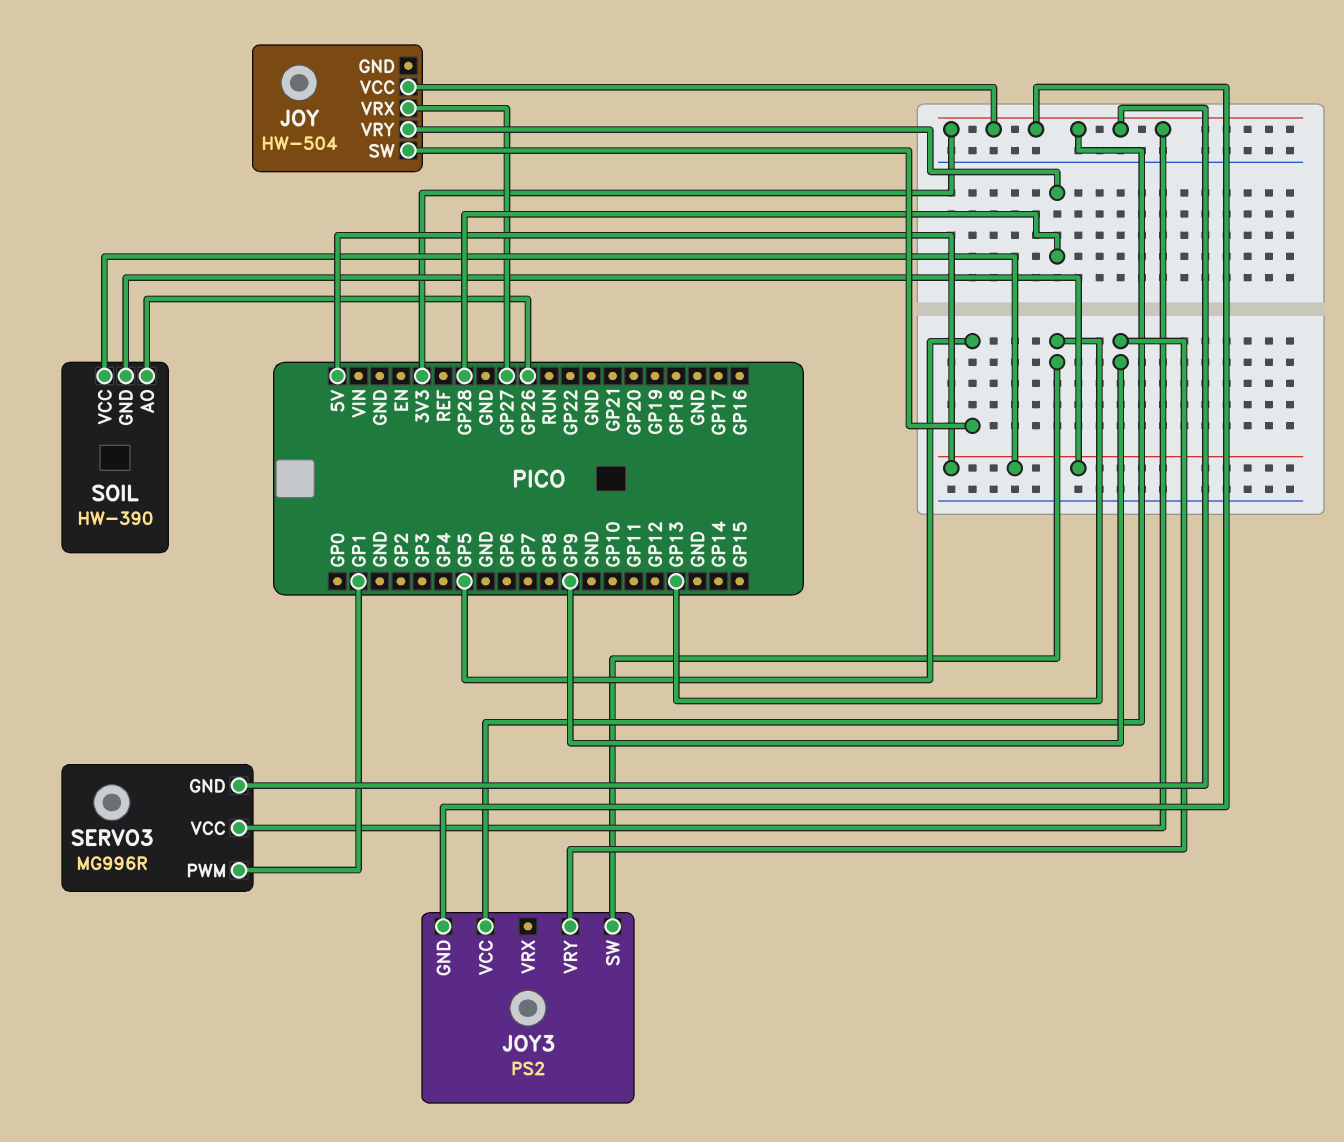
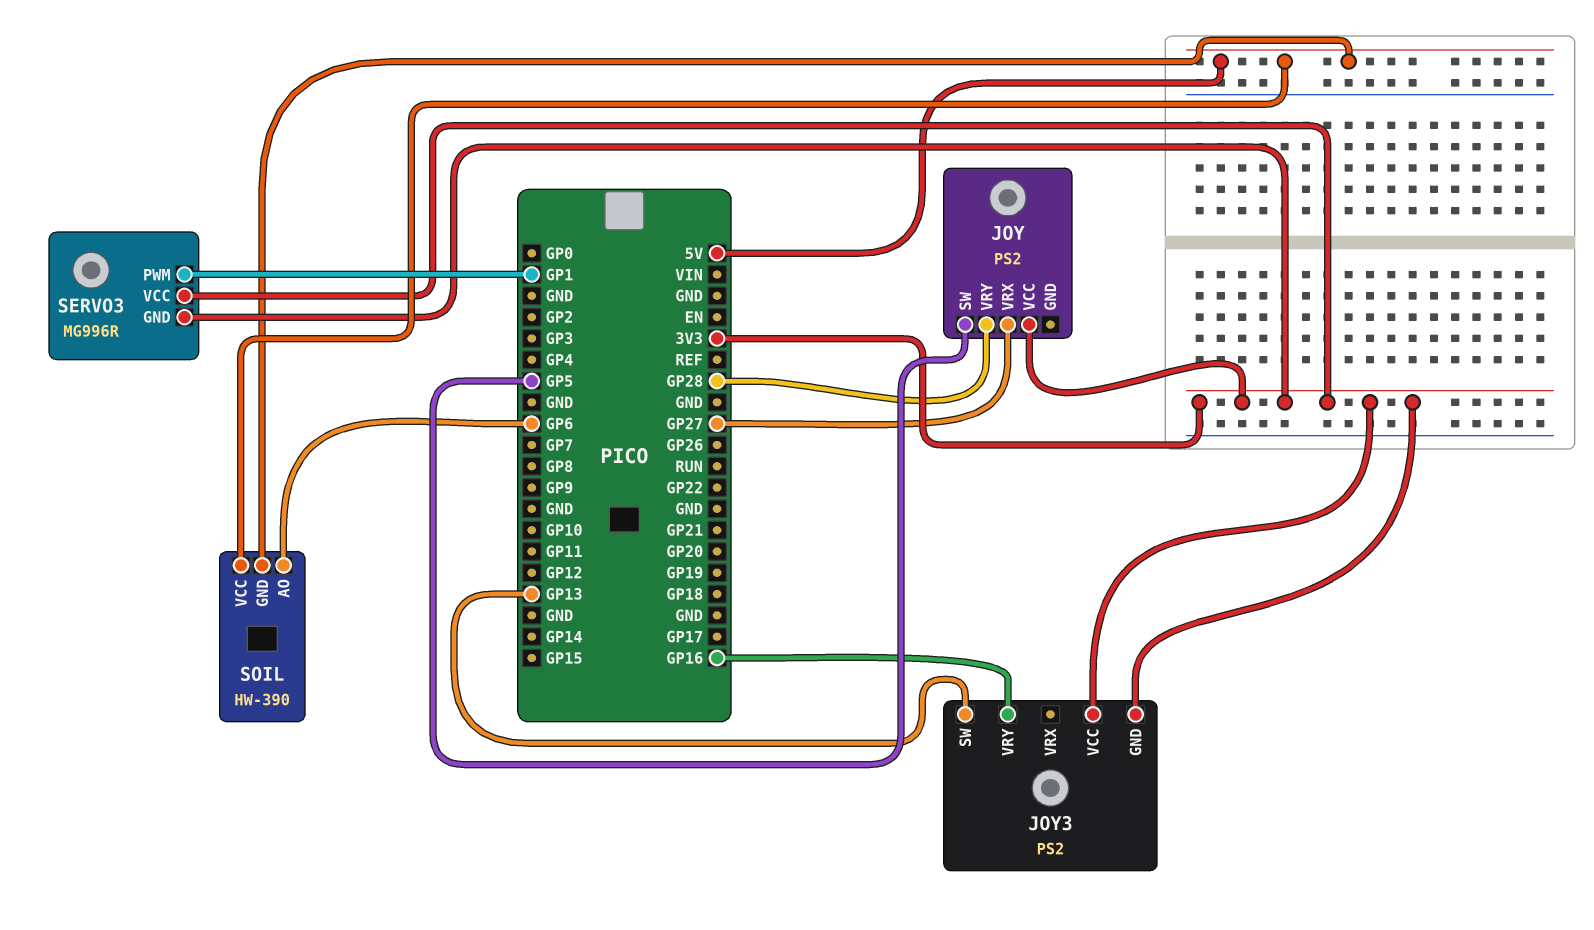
JOY: HW-504 -> PS2
JOY3 pin VRY: GP9 -> GP16
SOIL pin AO: GP26 -> GP6

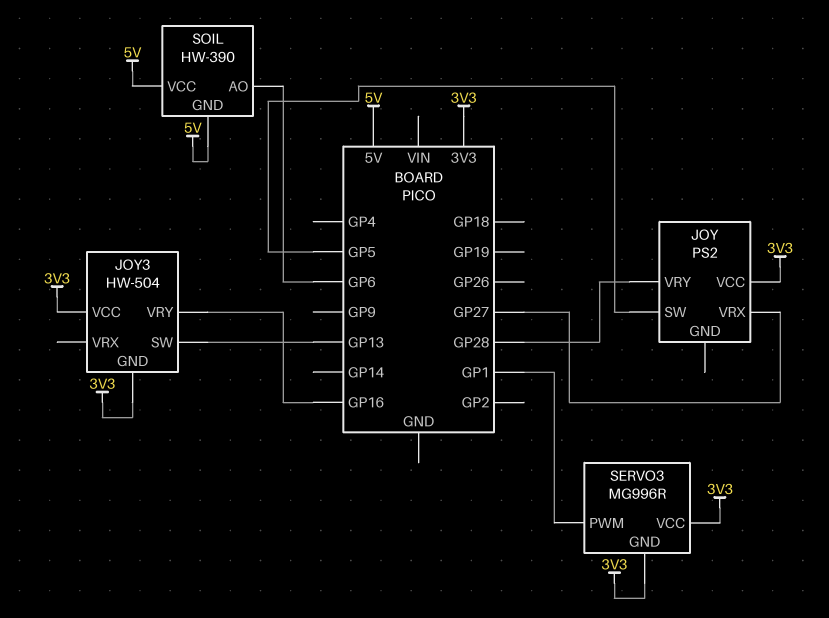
JOY3: PS2 -> HW-504

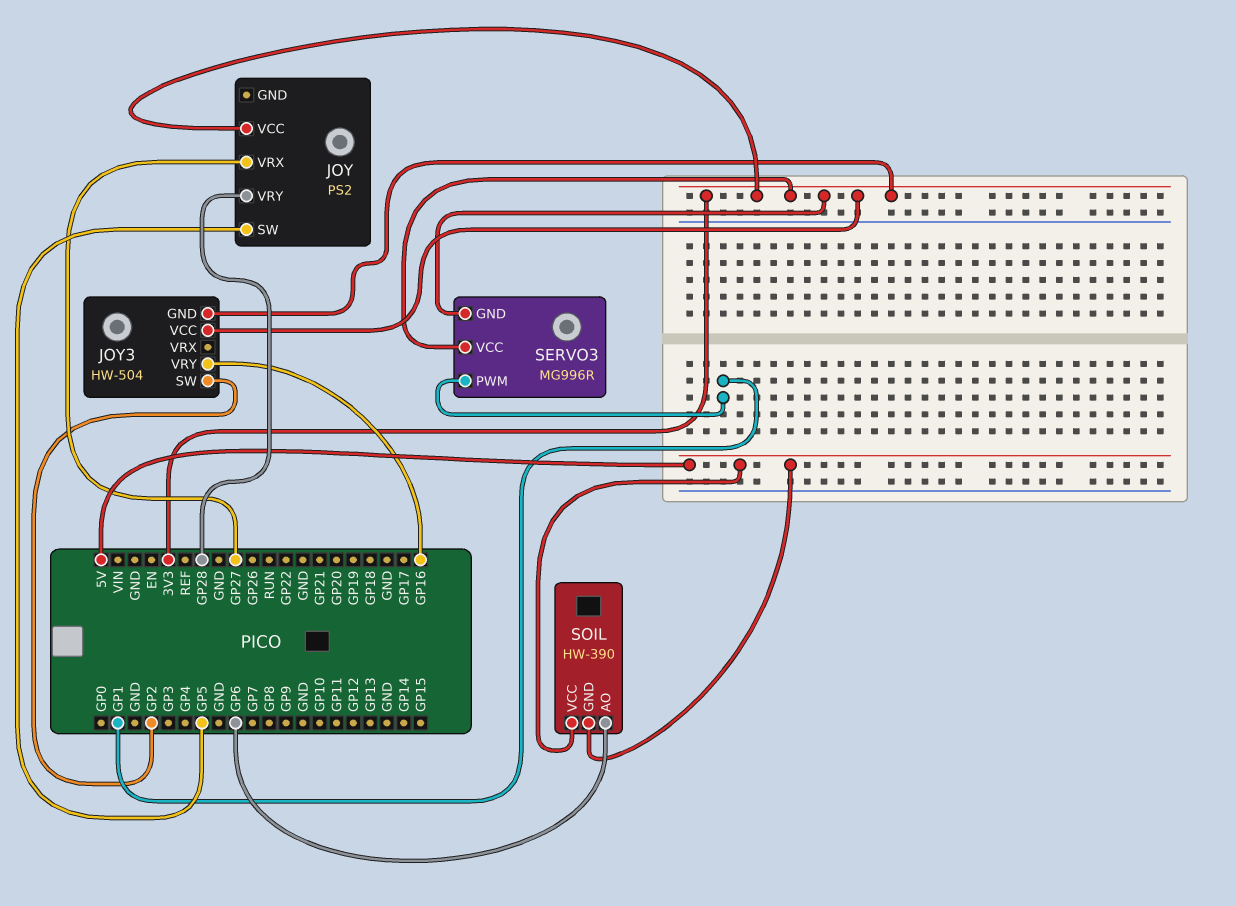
JOY3 pin SW: GP13 -> GP2

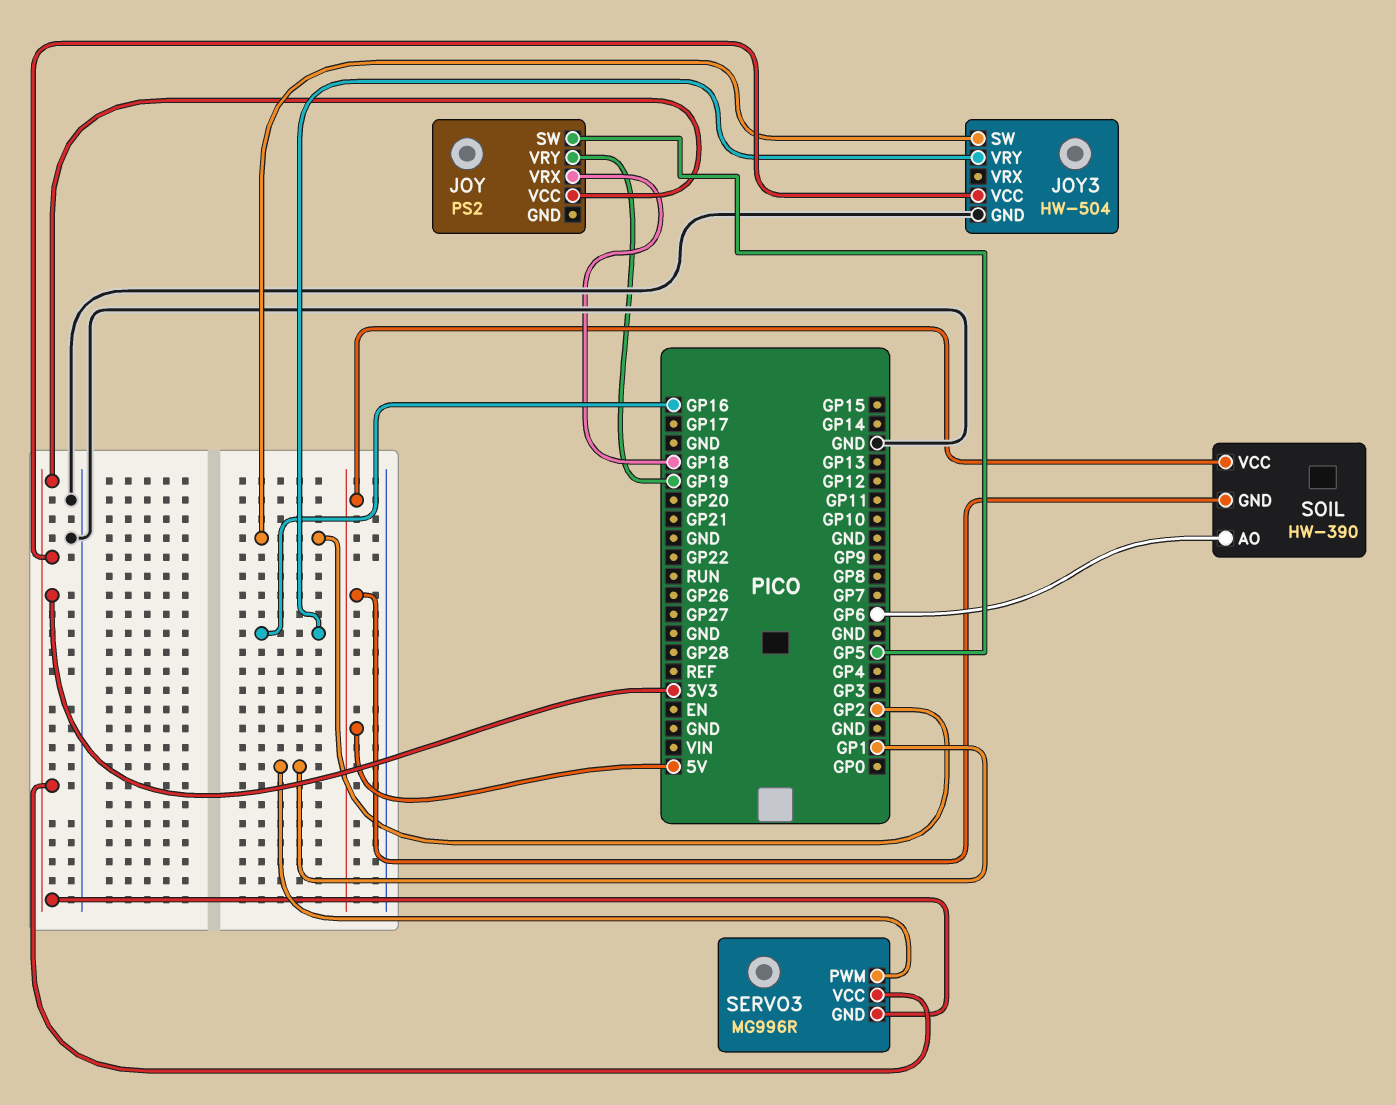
JOY pin VRX: GP27 -> GP18
JOY pin VRY: GP28 -> GP19
JOY3 pin GND: 3V3 -> GND

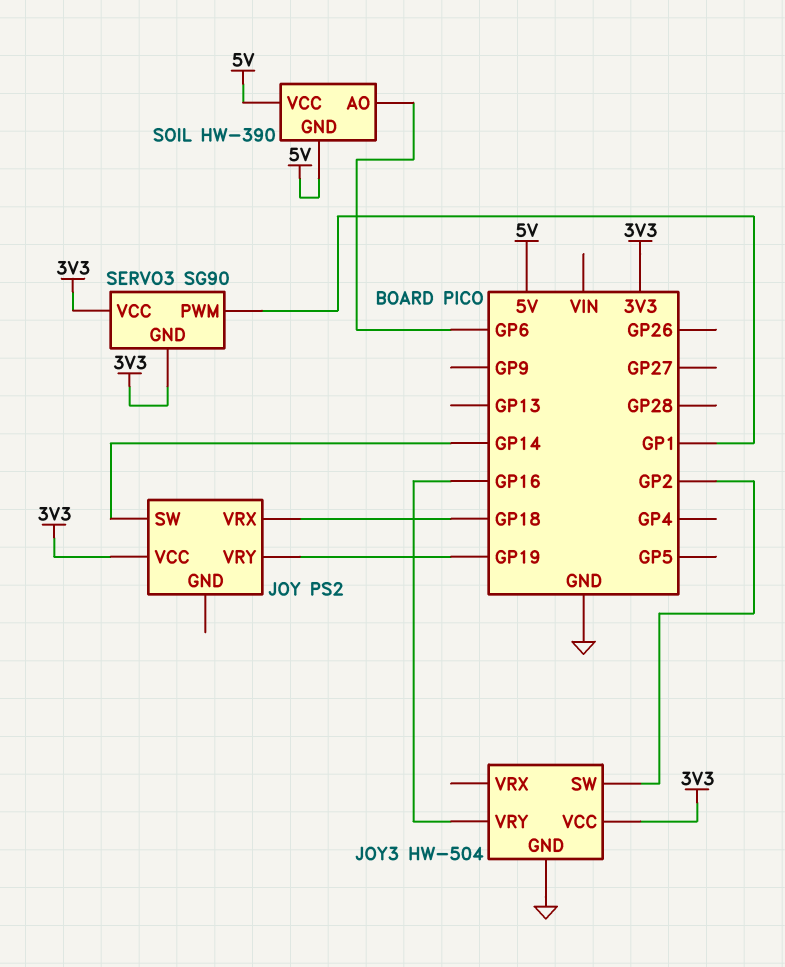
JOY pin SW: GP5 -> GP14
SERVO3: MG996R -> SG90

